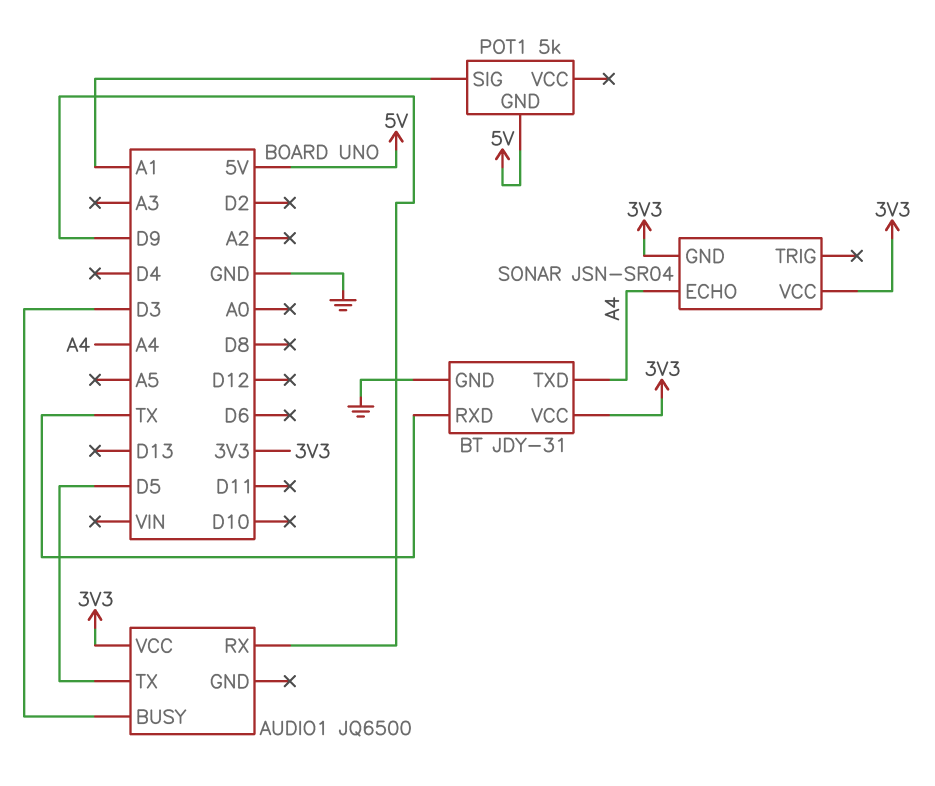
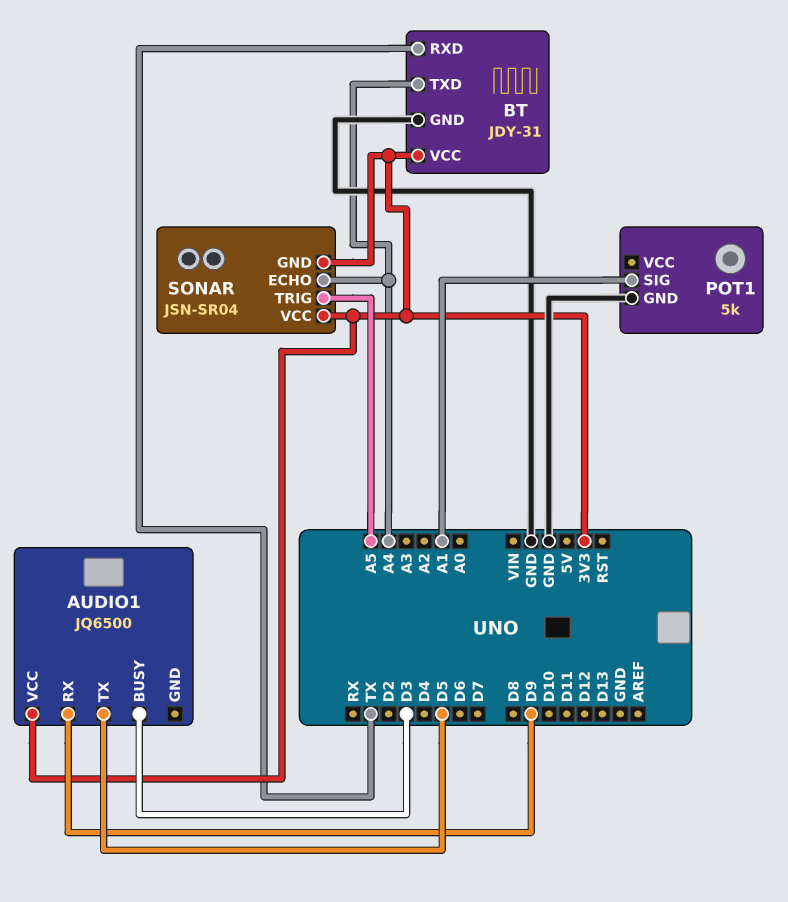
POT1 pin GND: 5V -> GND
SONAR pin TRIG: none -> A5

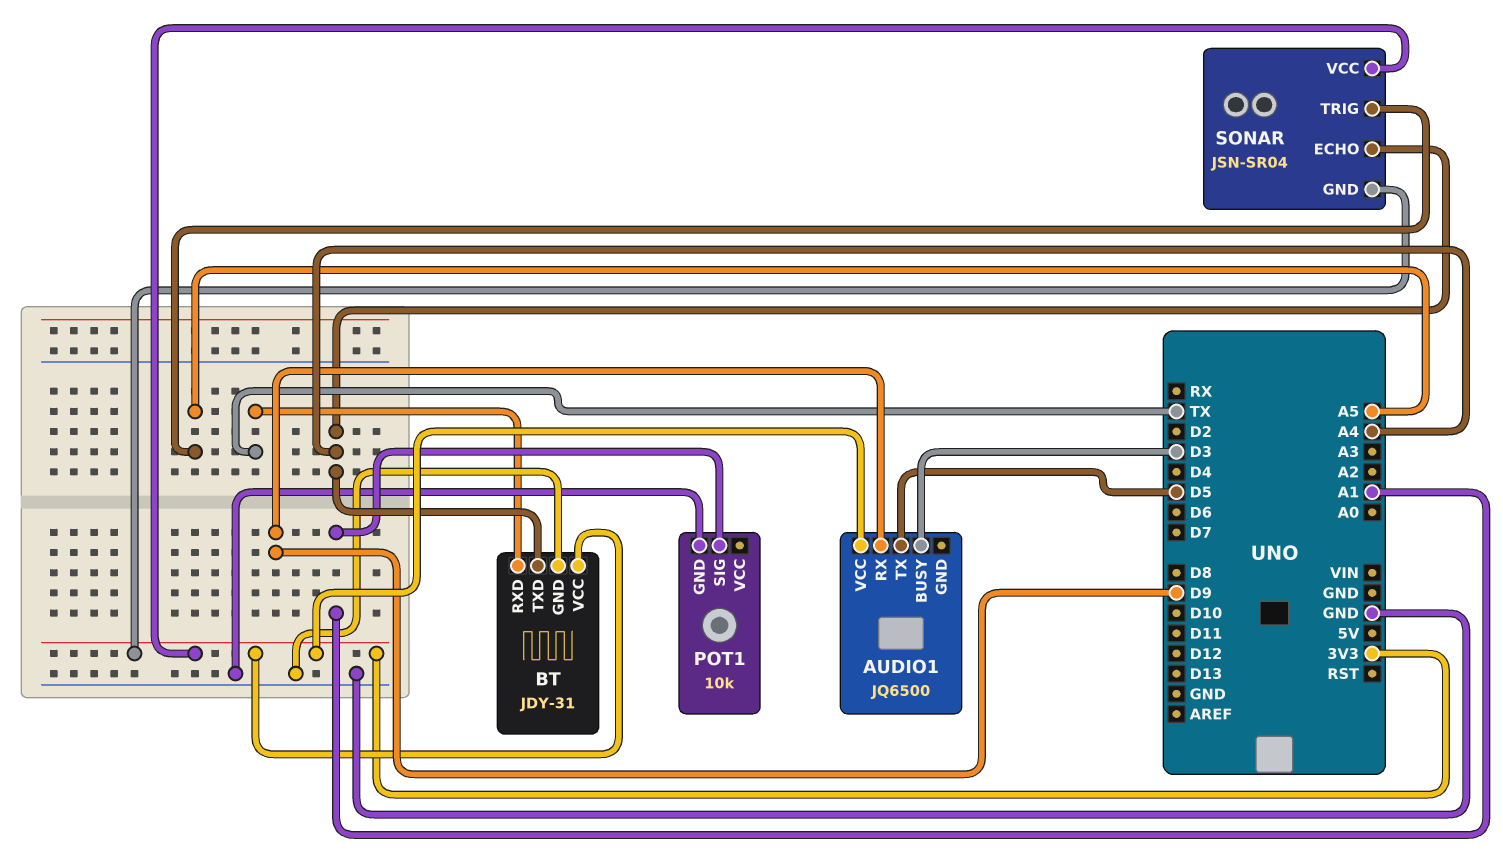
POT1: 5k -> 10k

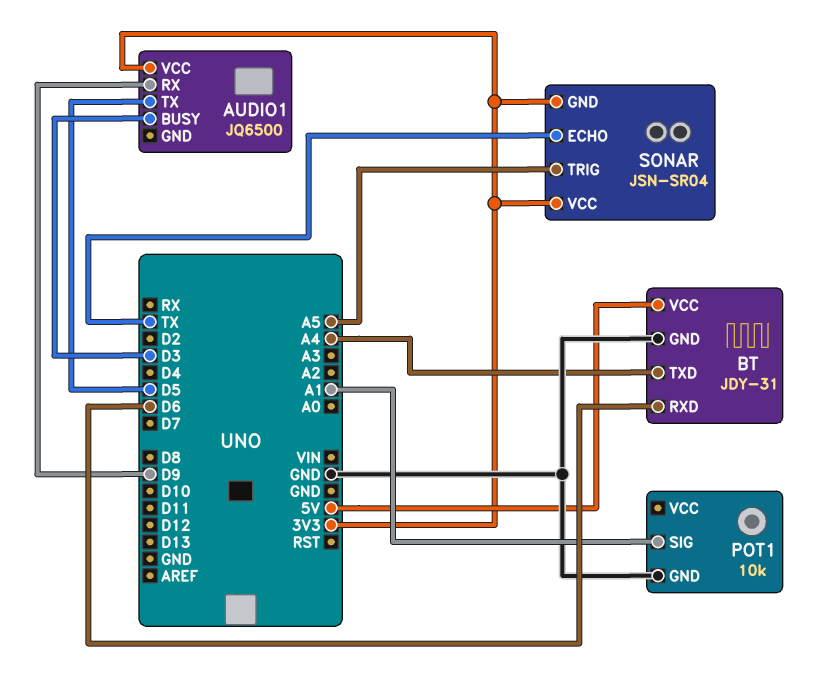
BT pin RXD: TX -> D6
BT pin VCC: 3V3 -> 5V
SONAR pin ECHO: A4 -> TX

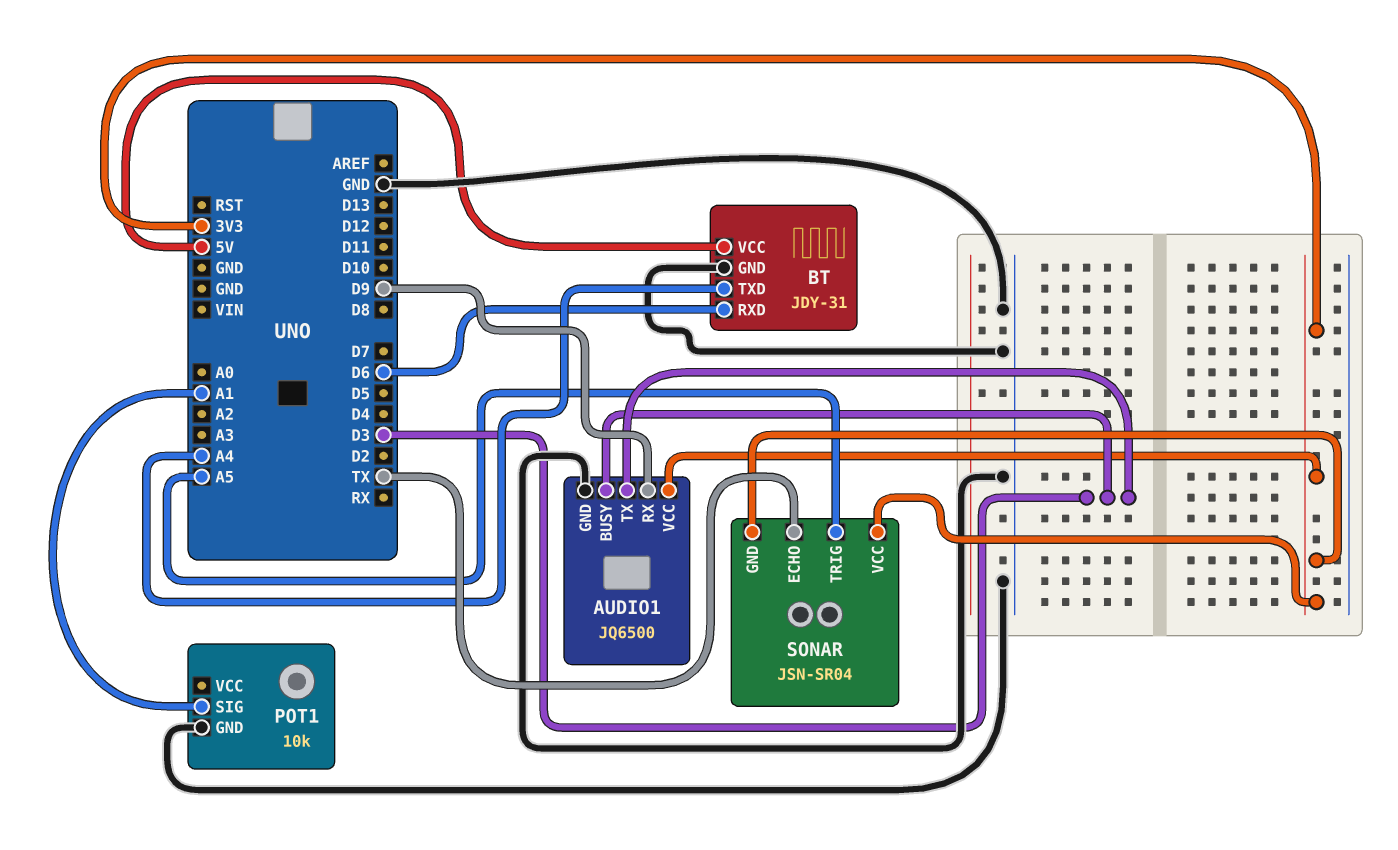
AUDIO1 pin GND: none -> GND
AUDIO1 pin TX: D5 -> D3

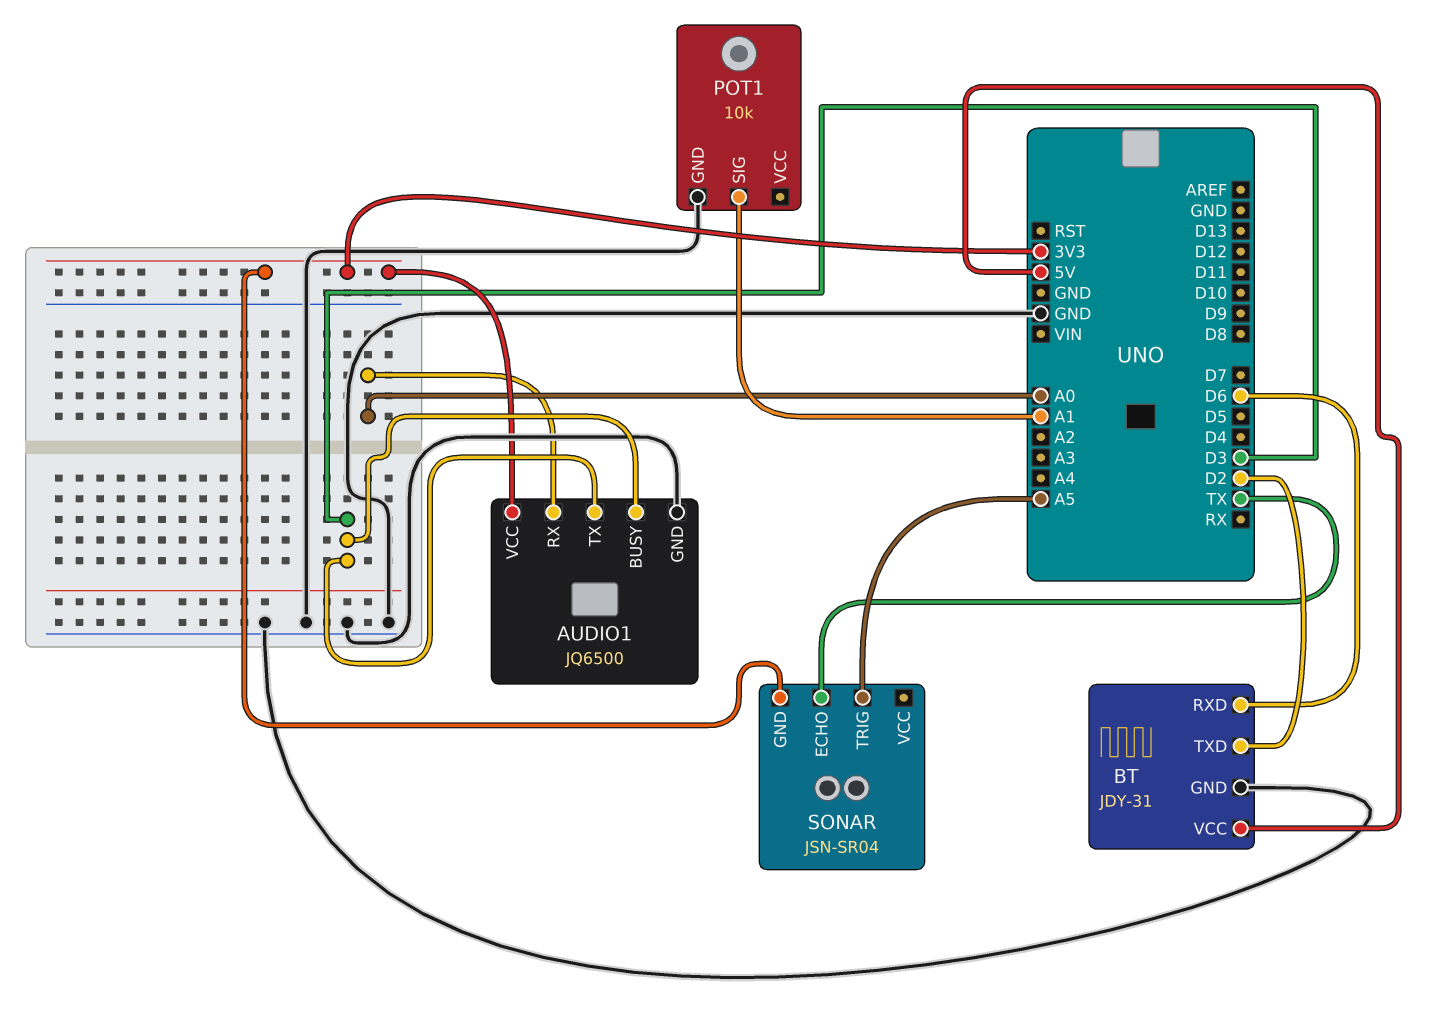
AUDIO1 pin RX: D9 -> A0
BT pin TXD: A4 -> D2
SONAR pin VCC: 3V3 -> none

